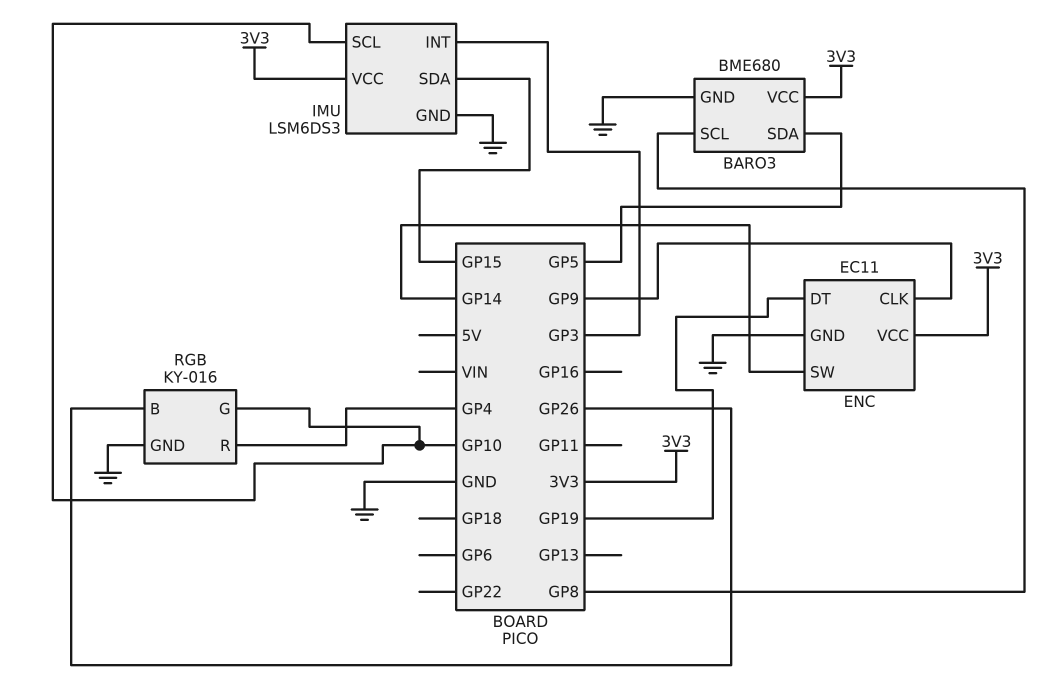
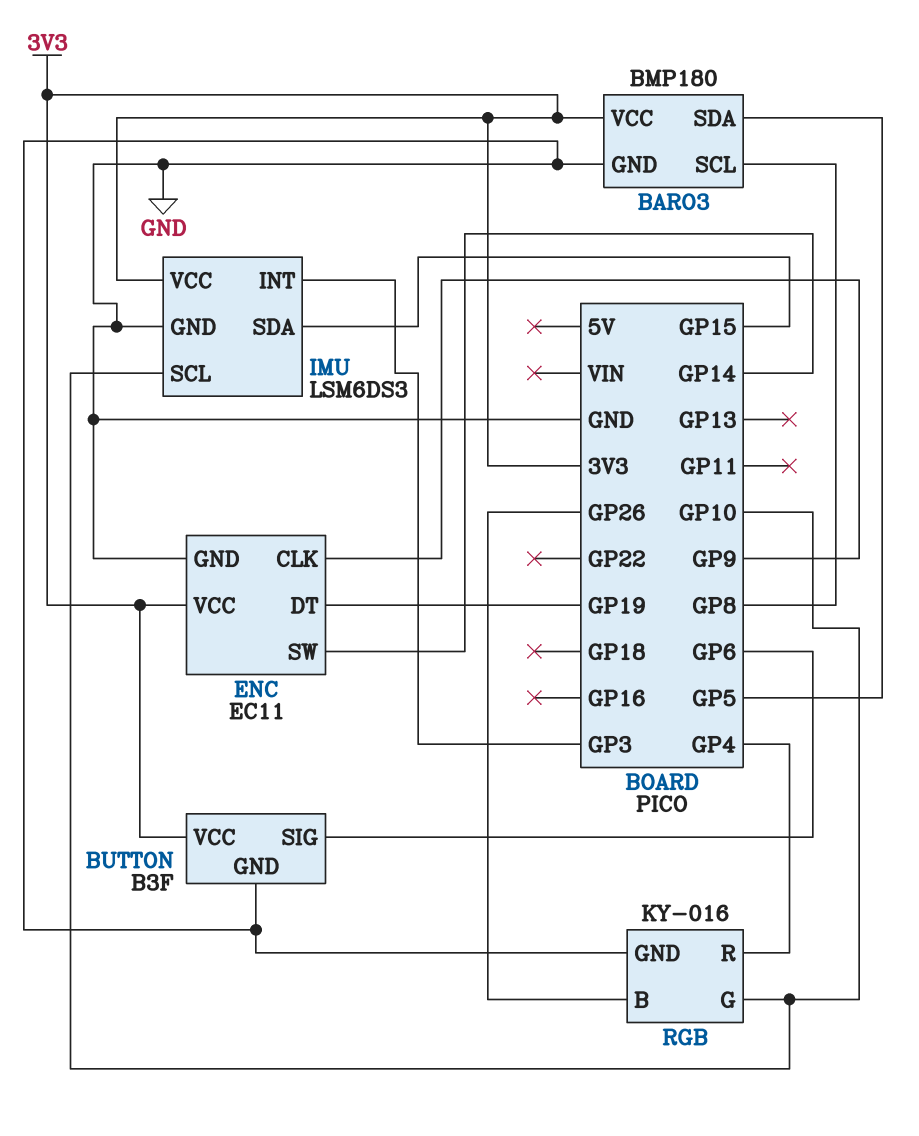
BARO3: BME680 -> BMP180
BUTTON: none -> B3F
BUTTON pin GND: none -> GND
BUTTON pin SIG: none -> GP6
BUTTON pin VCC: none -> 3V3

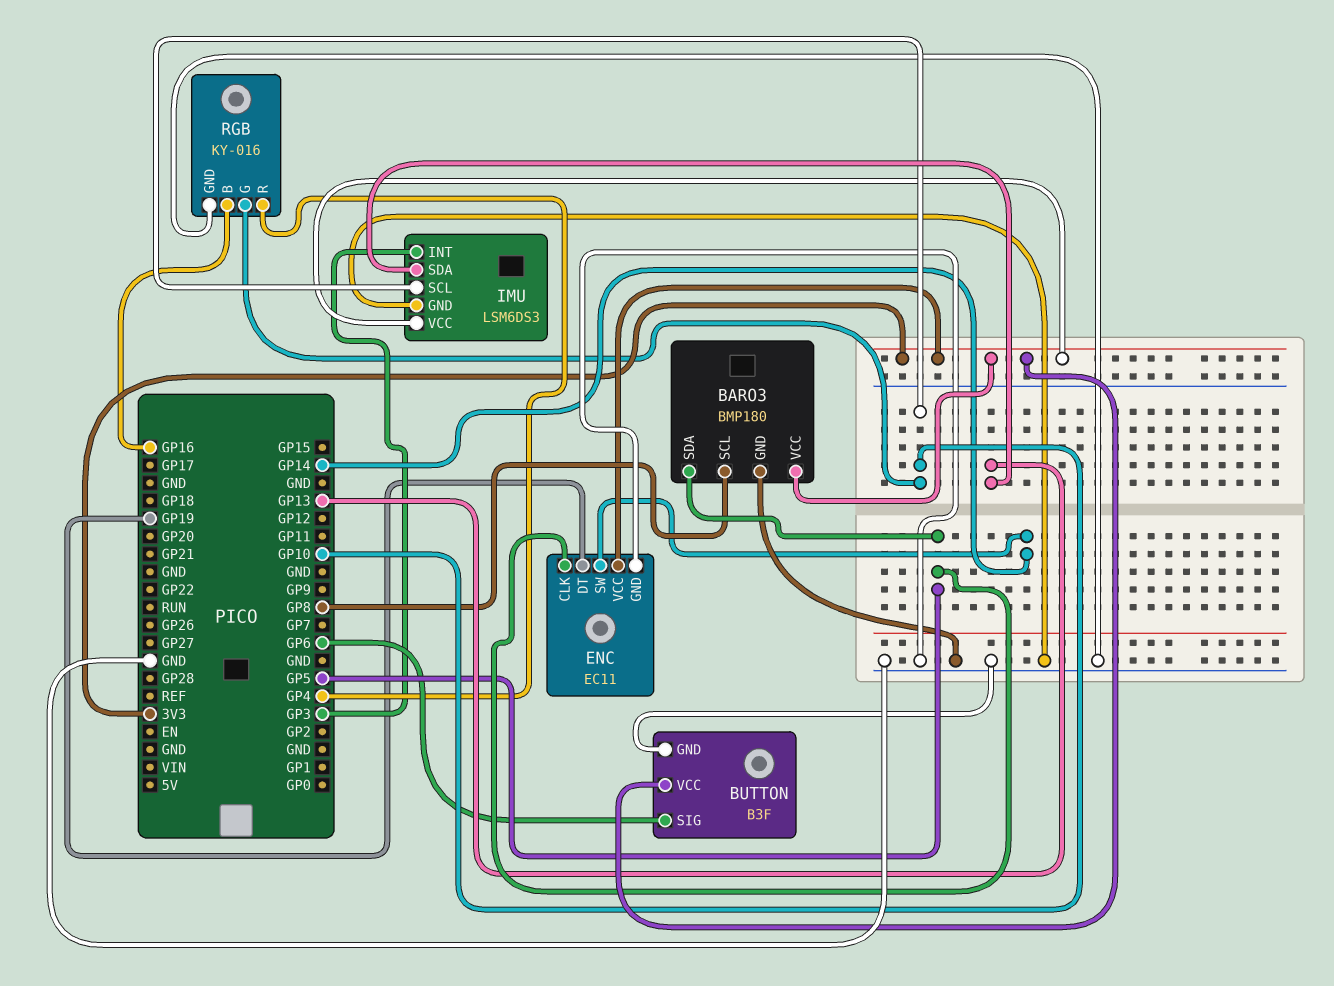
ENC pin CLK: GP9 -> GP5
IMU pin SDA: GP15 -> GP13
RGB pin B: GP26 -> GP16

